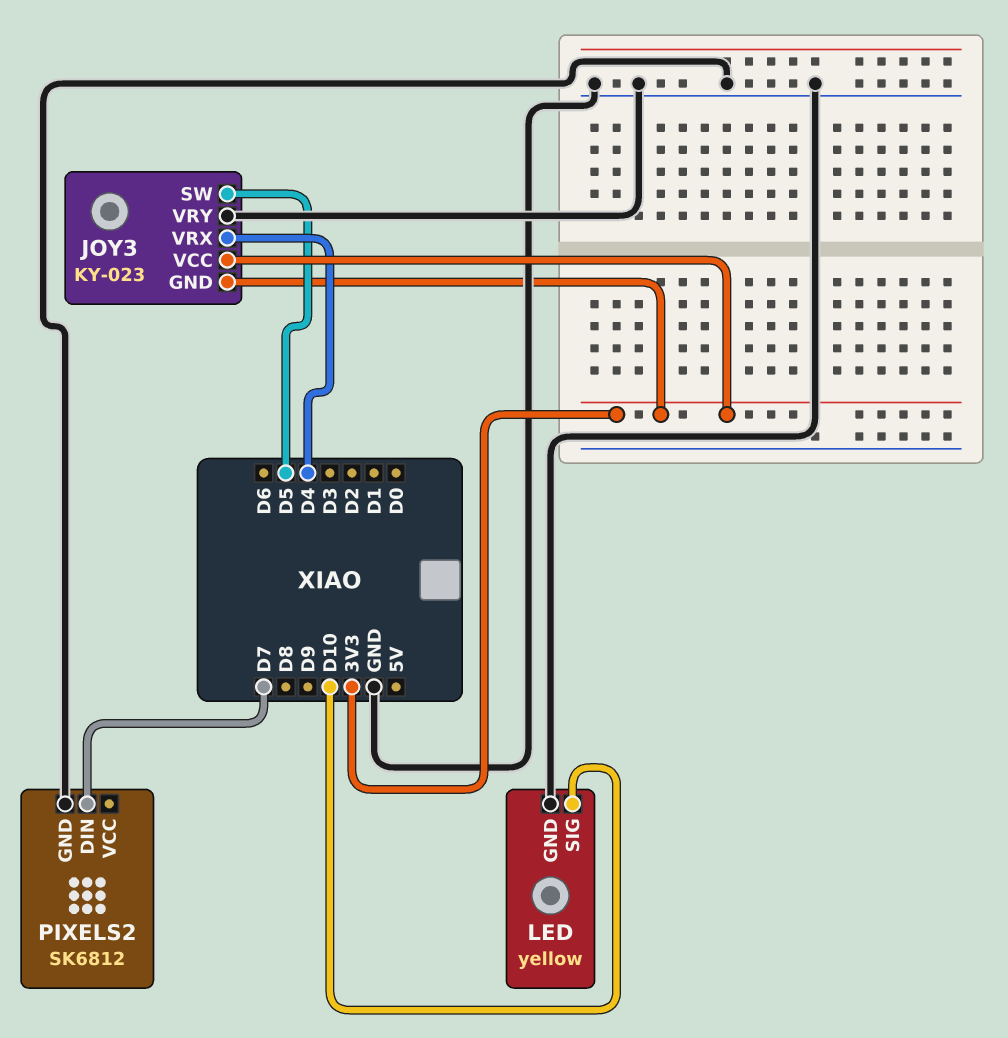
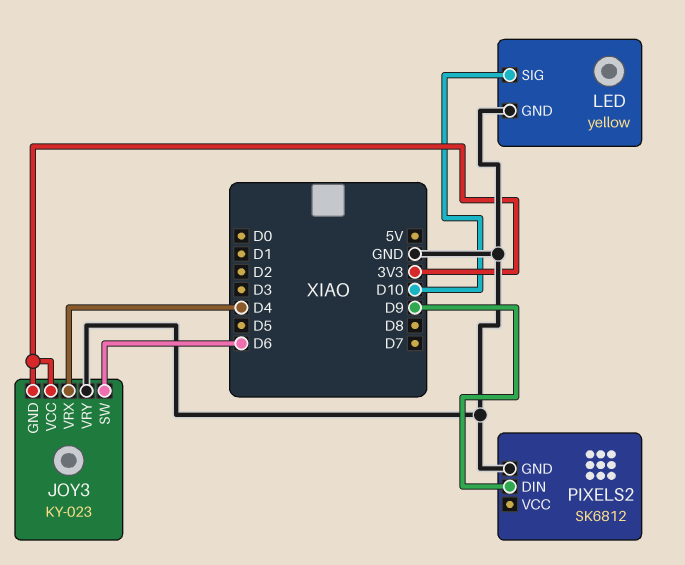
JOY3 pin SW: D5 -> D6
PIXELS2 pin DIN: D7 -> D9

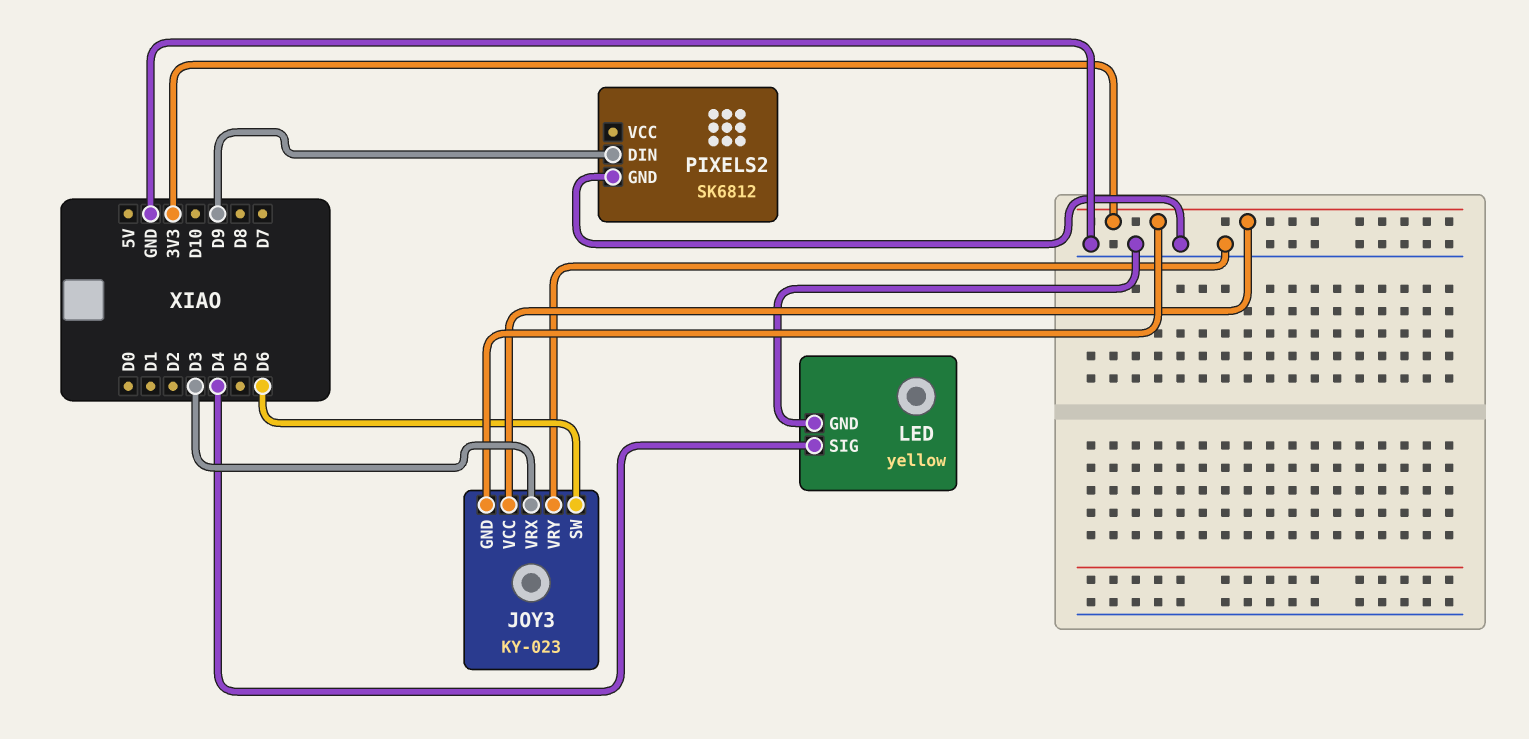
JOY3 pin VRX: D4 -> D3
LED pin SIG: D10 -> D4

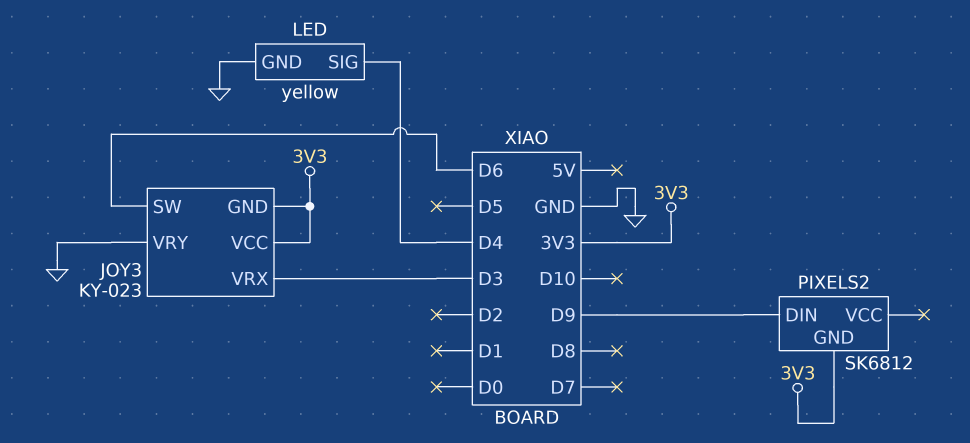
PIXELS2 pin GND: GND -> 3V3

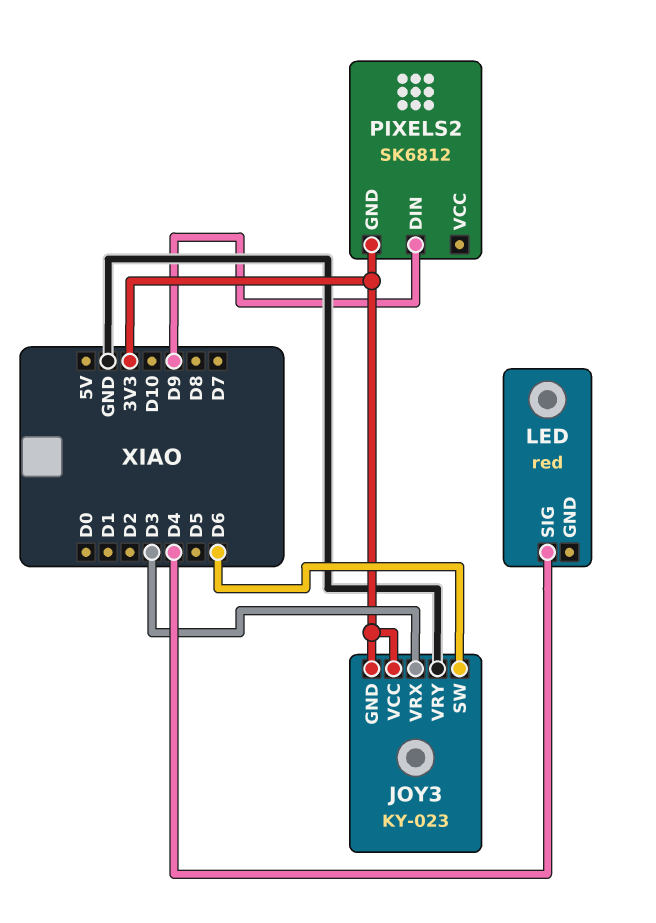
LED: yellow -> red
LED pin GND: GND -> none

